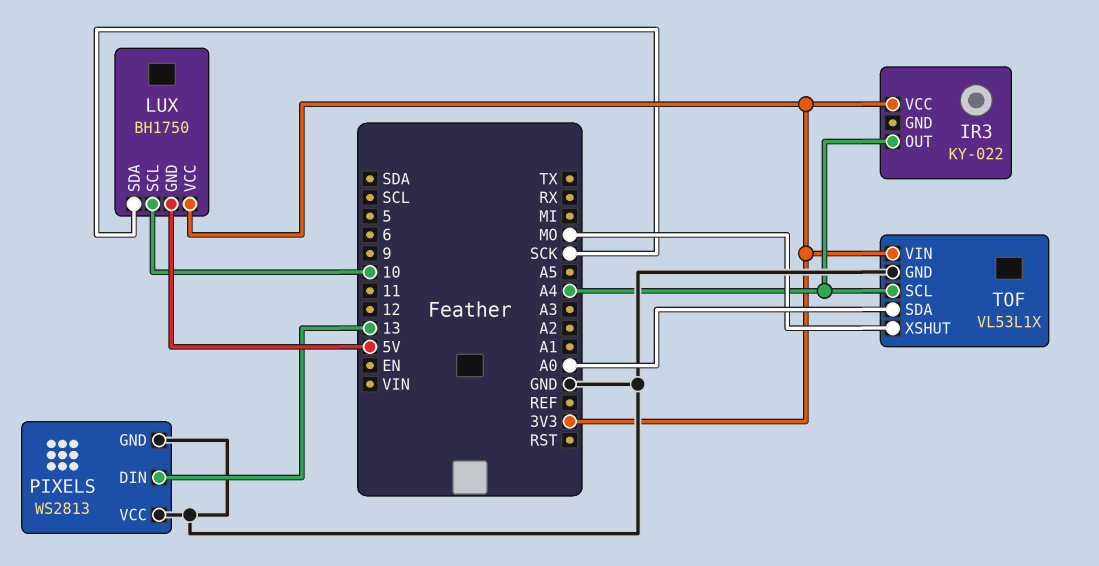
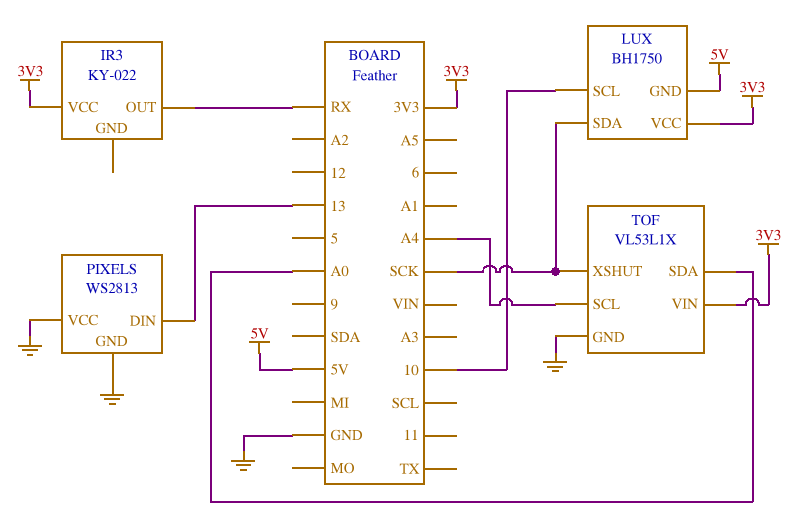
IR3 pin OUT: A4 -> RX
TOF pin XSHUT: MO -> SCK

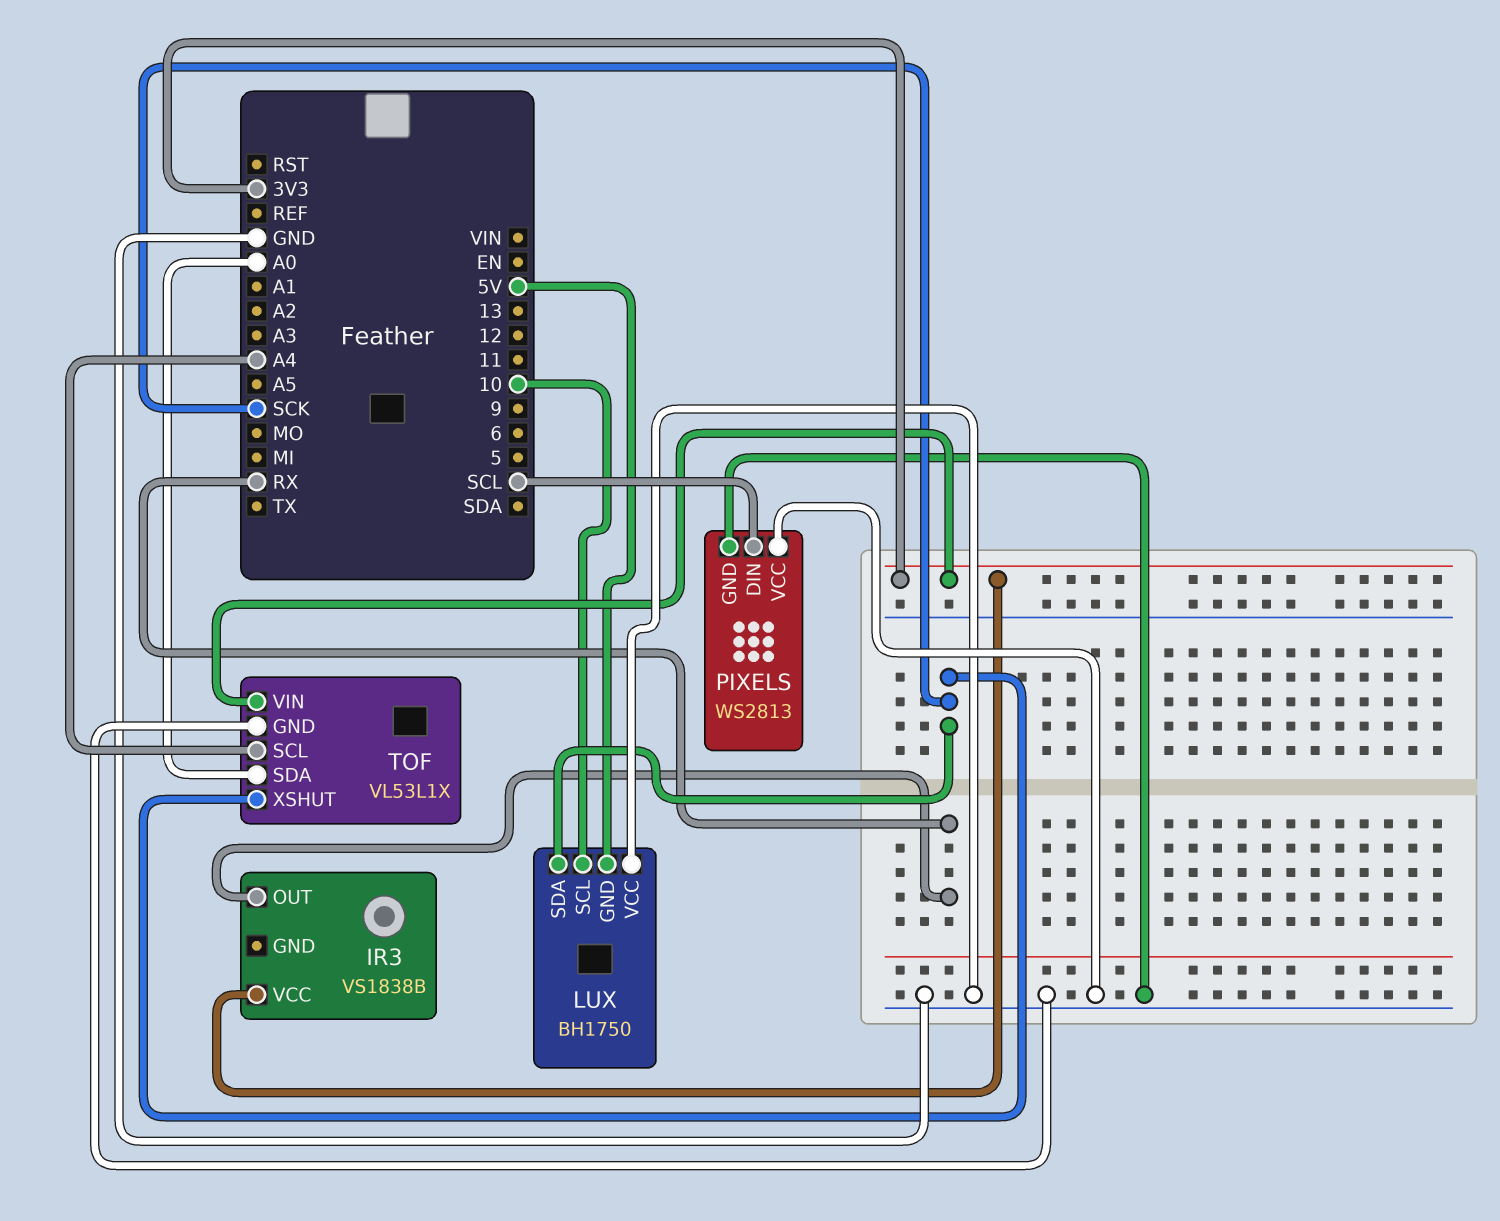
IR3: KY-022 -> VS1838B
LUX pin VCC: 3V3 -> GND
PIXELS pin DIN: 13 -> SCL

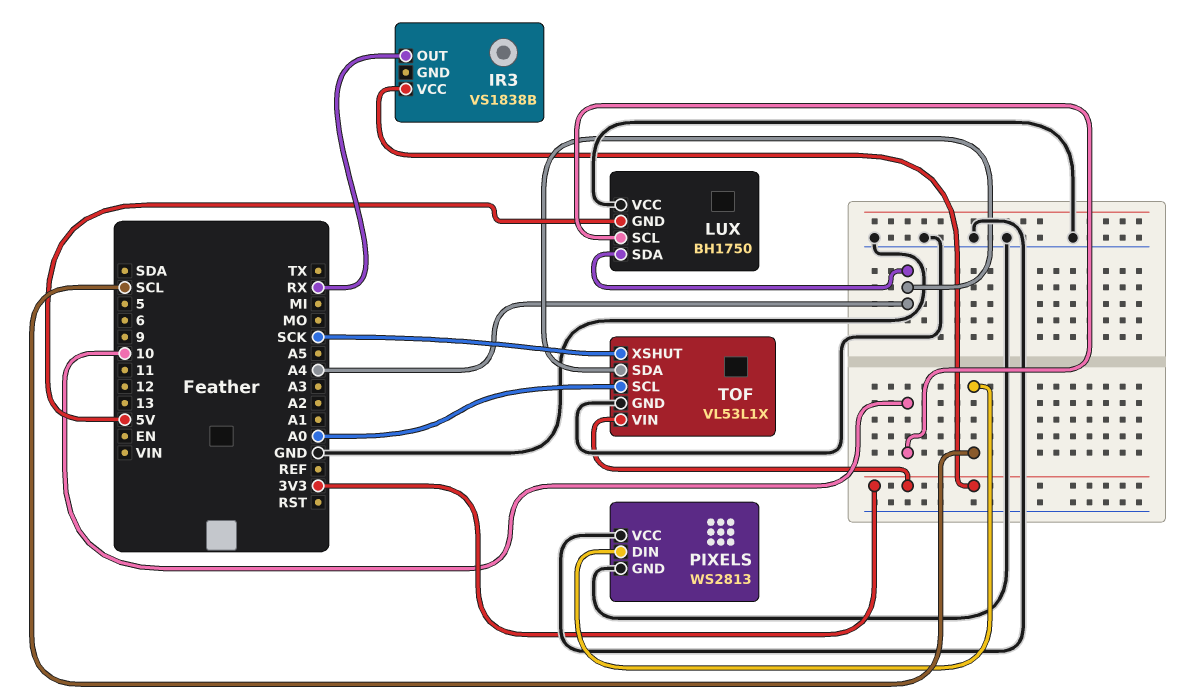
LUX pin SDA: SCK -> A4
TOF pin SCL: A4 -> A0
TOF pin SDA: A0 -> A4

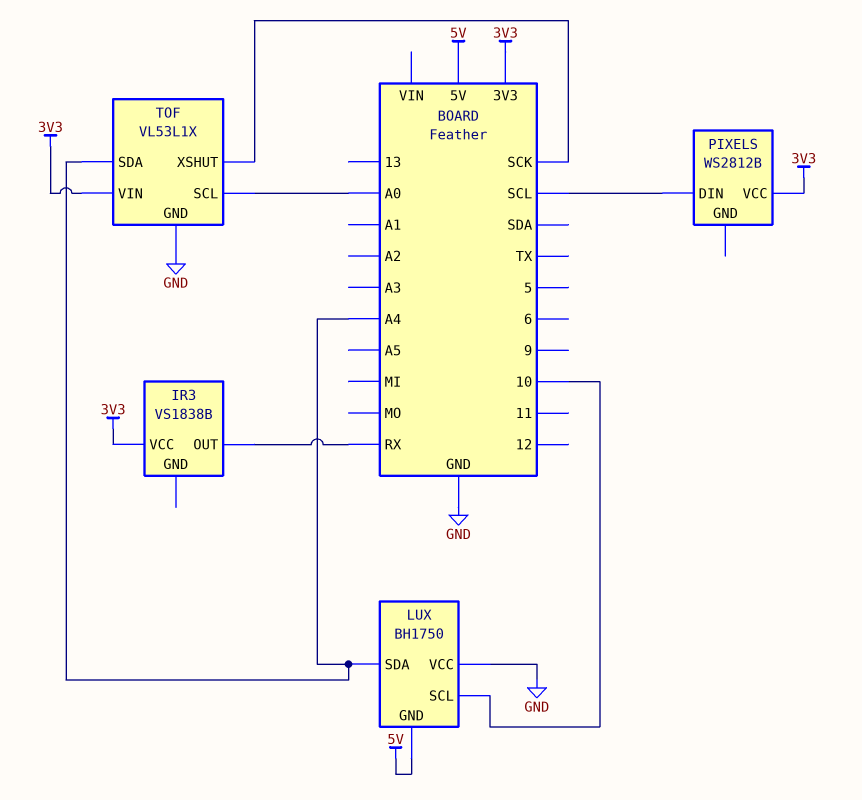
PIXELS: WS2813 -> WS2812B
PIXELS pin GND: GND -> none
PIXELS pin VCC: GND -> 3V3

